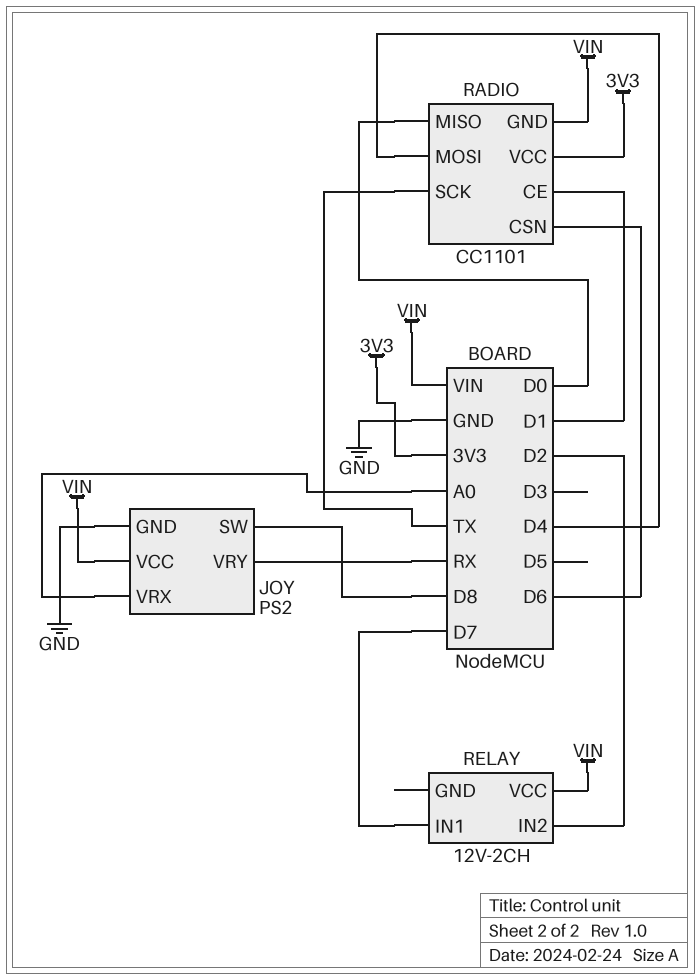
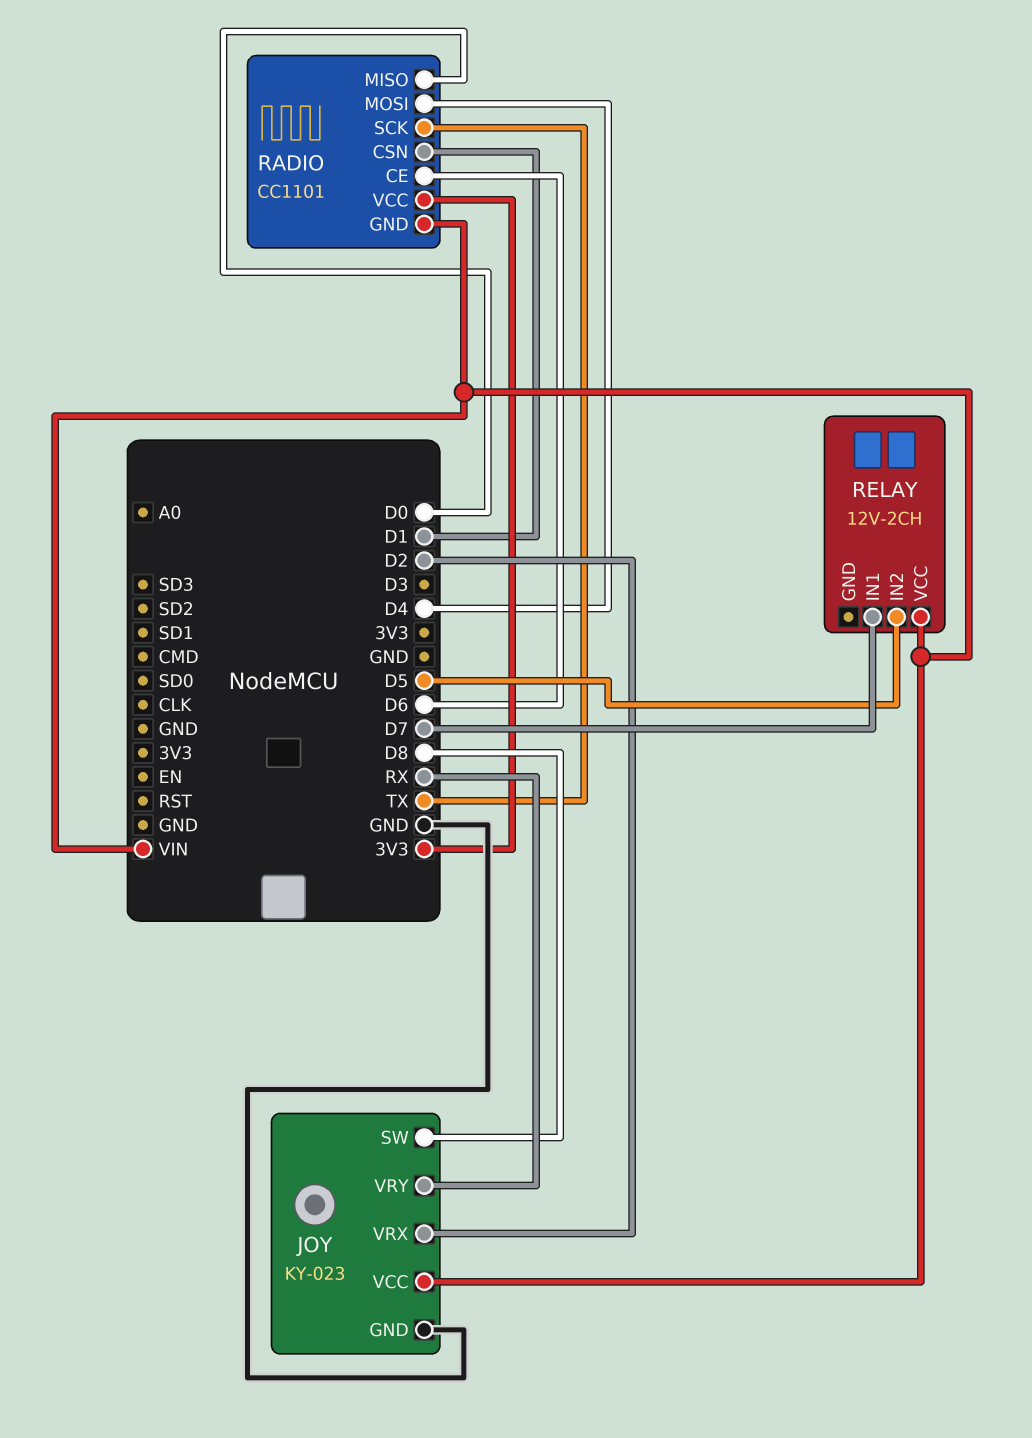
JOY: PS2 -> KY-023
JOY pin VRX: A0 -> D2
RADIO pin CE: D1 -> D6
RADIO pin CSN: D6 -> D1
RELAY pin IN2: D2 -> D5

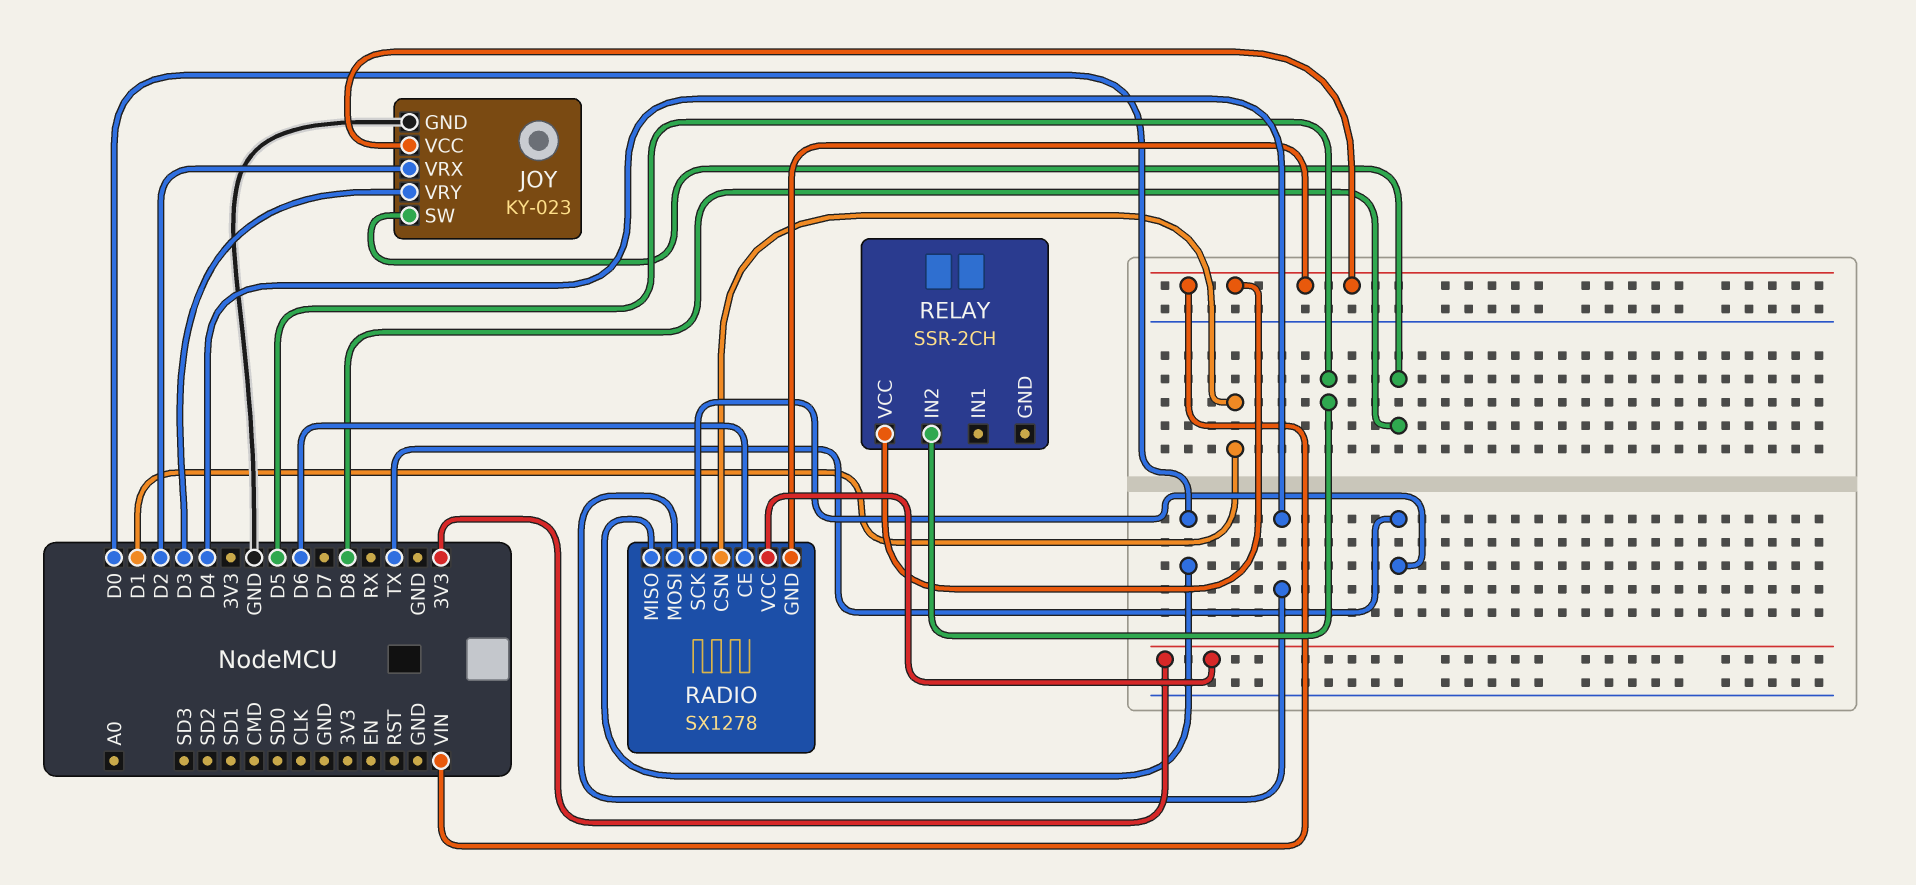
JOY pin VRY: RX -> D3
RADIO: CC1101 -> SX1278
RELAY: 12V-2CH -> SSR-2CH
RELAY pin IN1: D7 -> none

